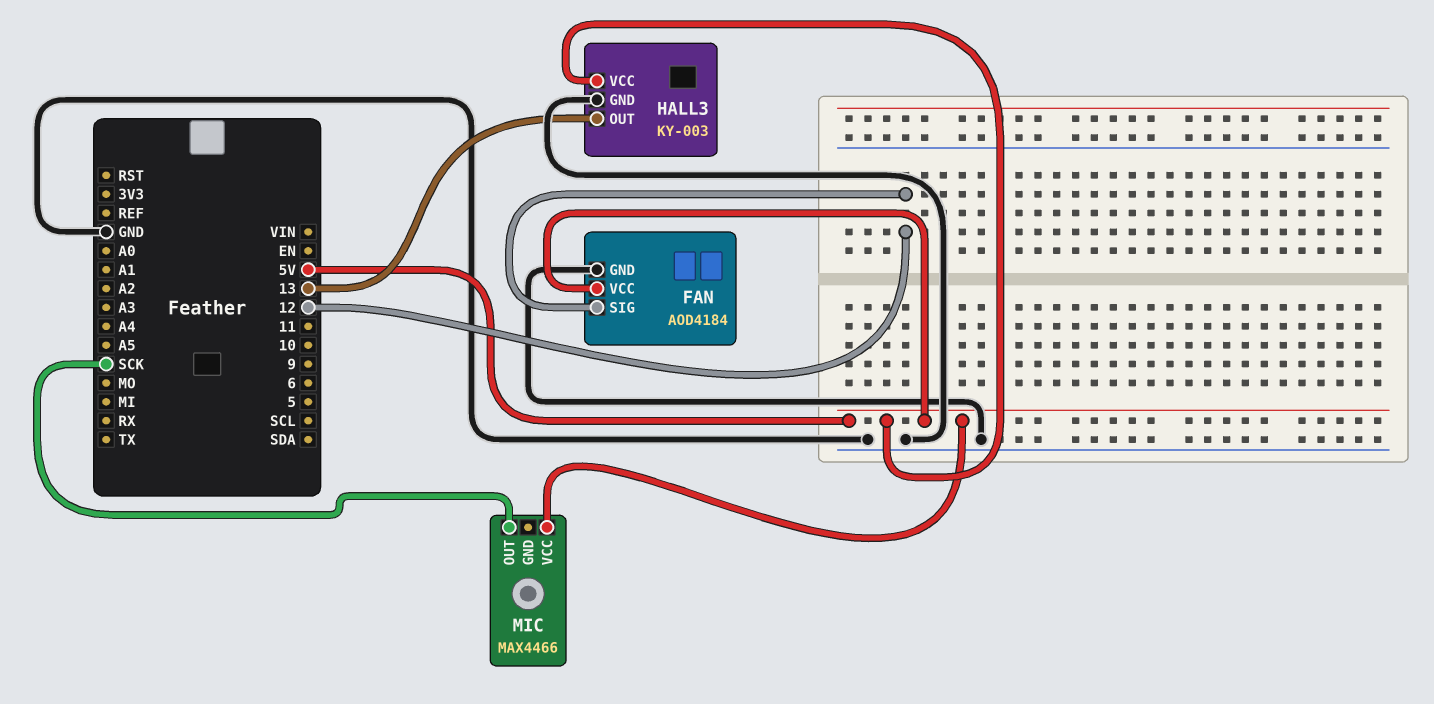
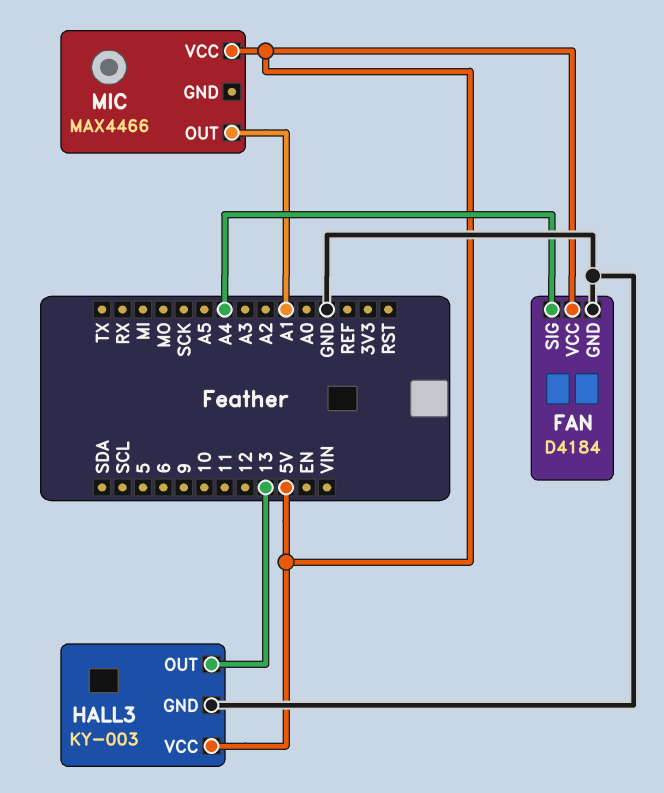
FAN: AOD4184 -> D4184
FAN pin SIG: 12 -> A4
MIC pin OUT: SCK -> A1

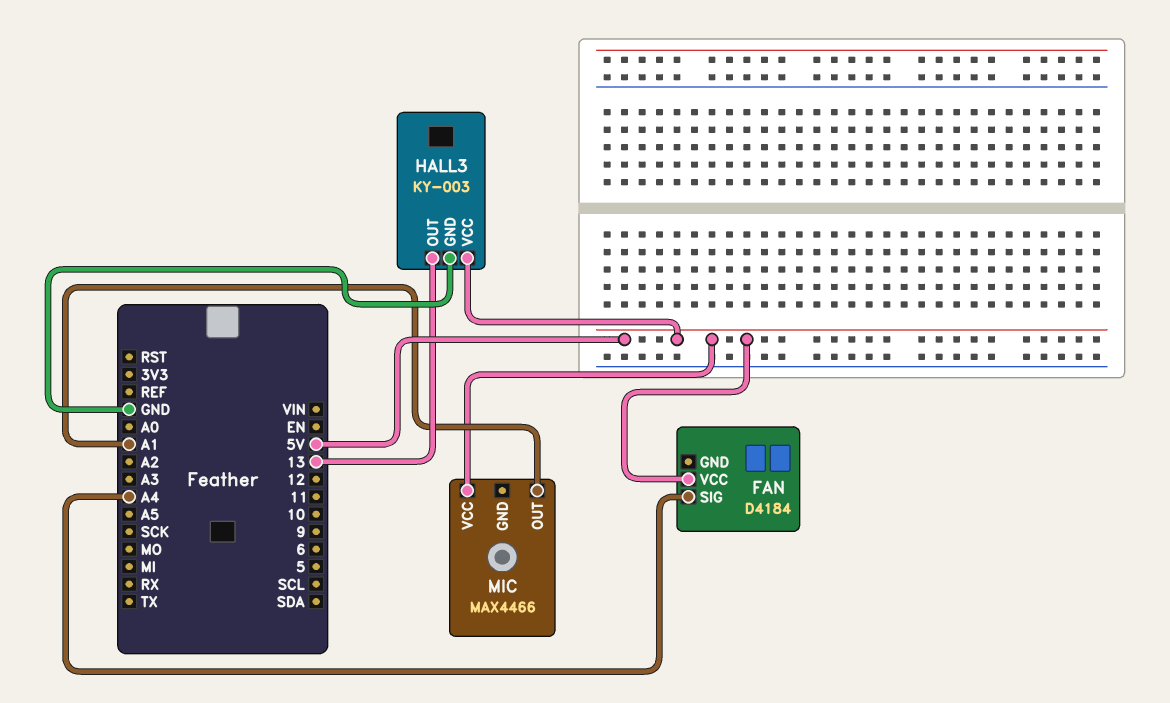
FAN pin GND: GND -> none

